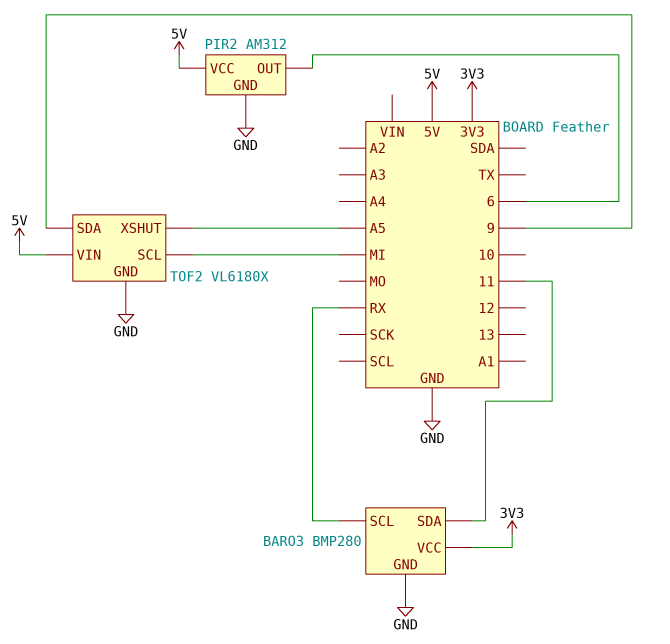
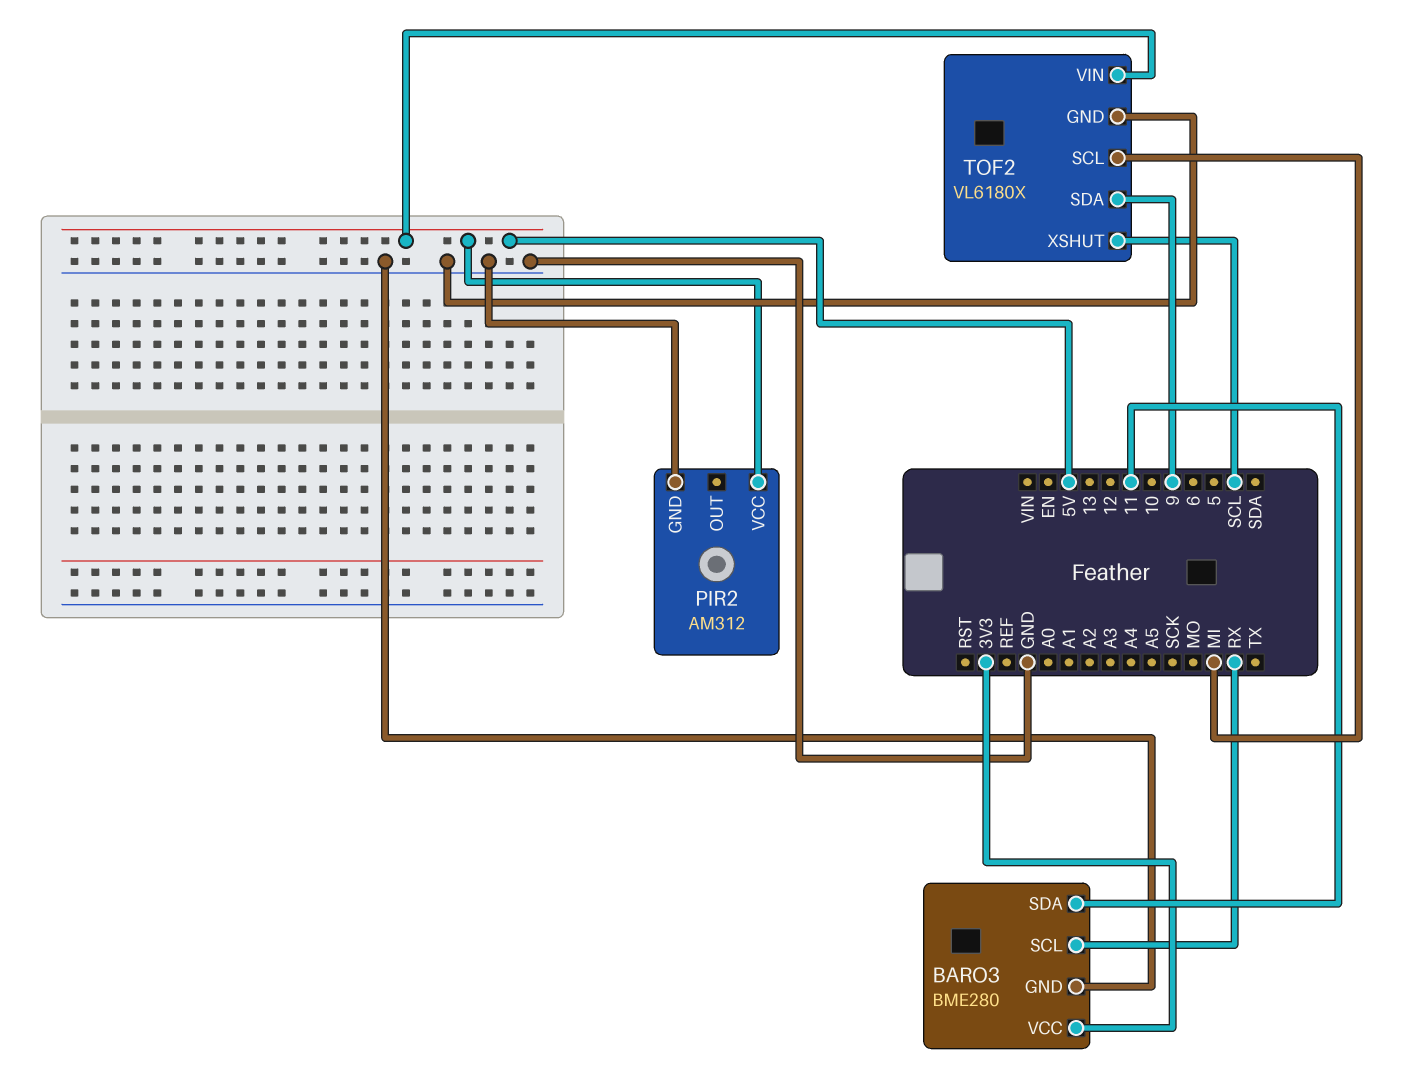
BARO3: BMP280 -> BME280
PIR2 pin OUT: 6 -> none
TOF2 pin XSHUT: A5 -> SCL

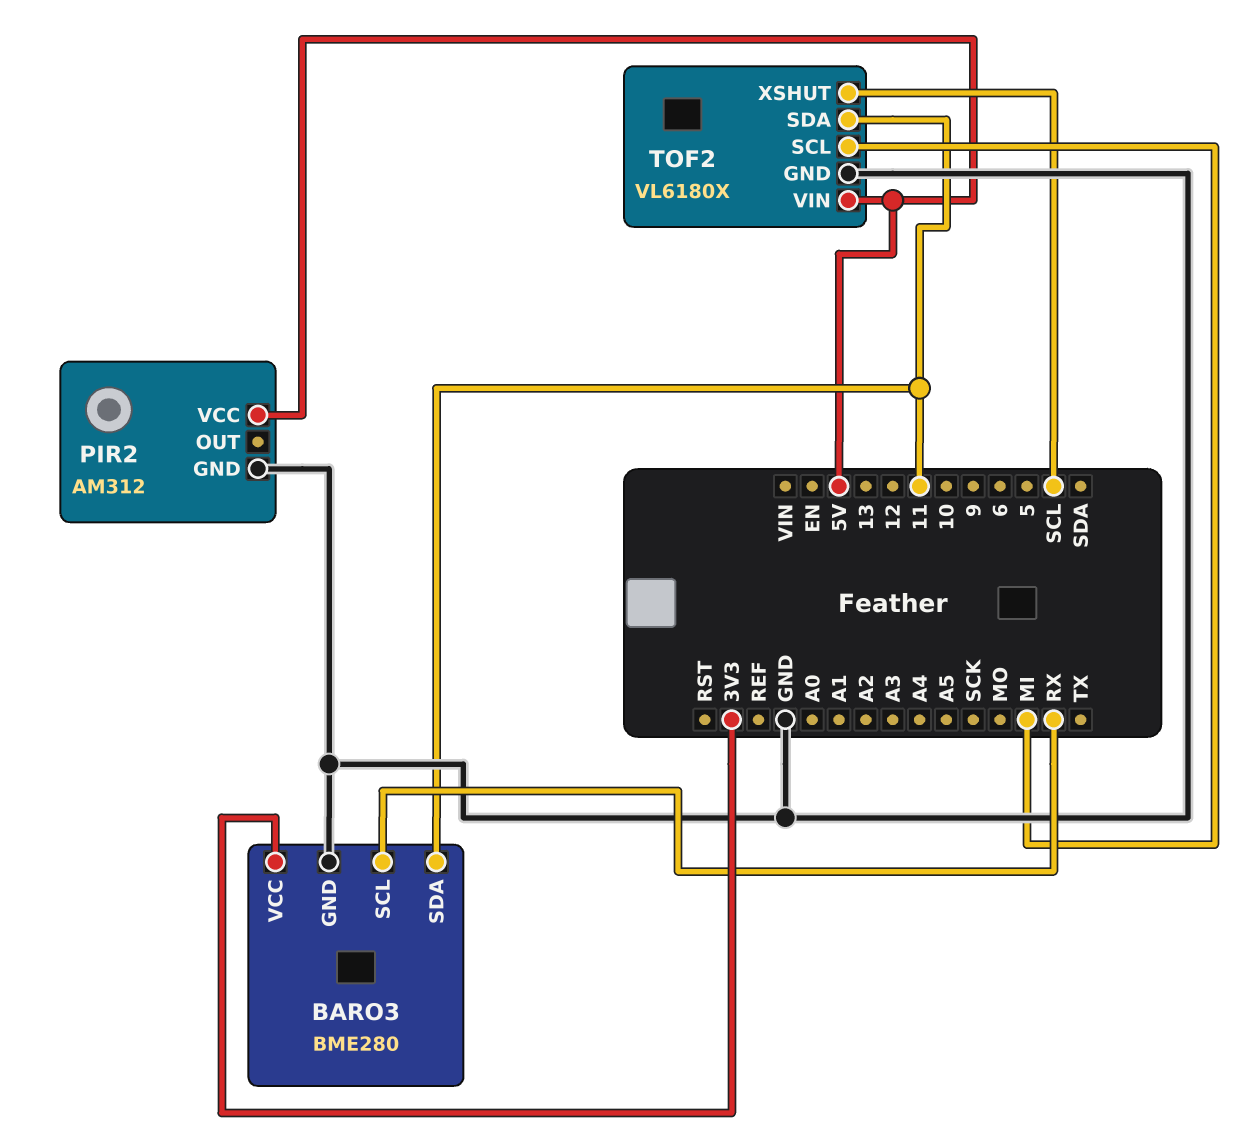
TOF2 pin SDA: 9 -> 11

